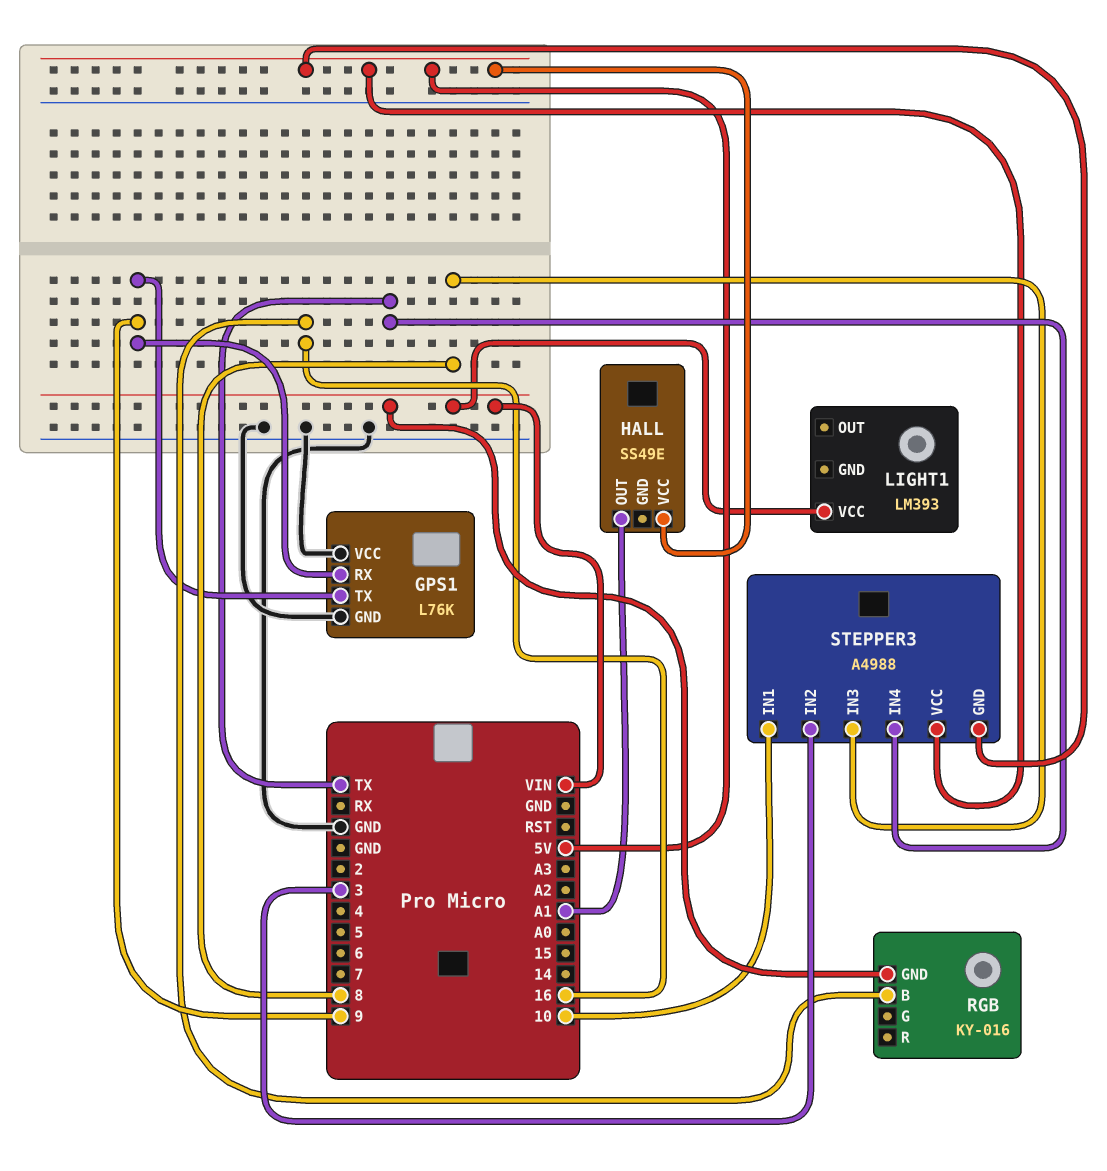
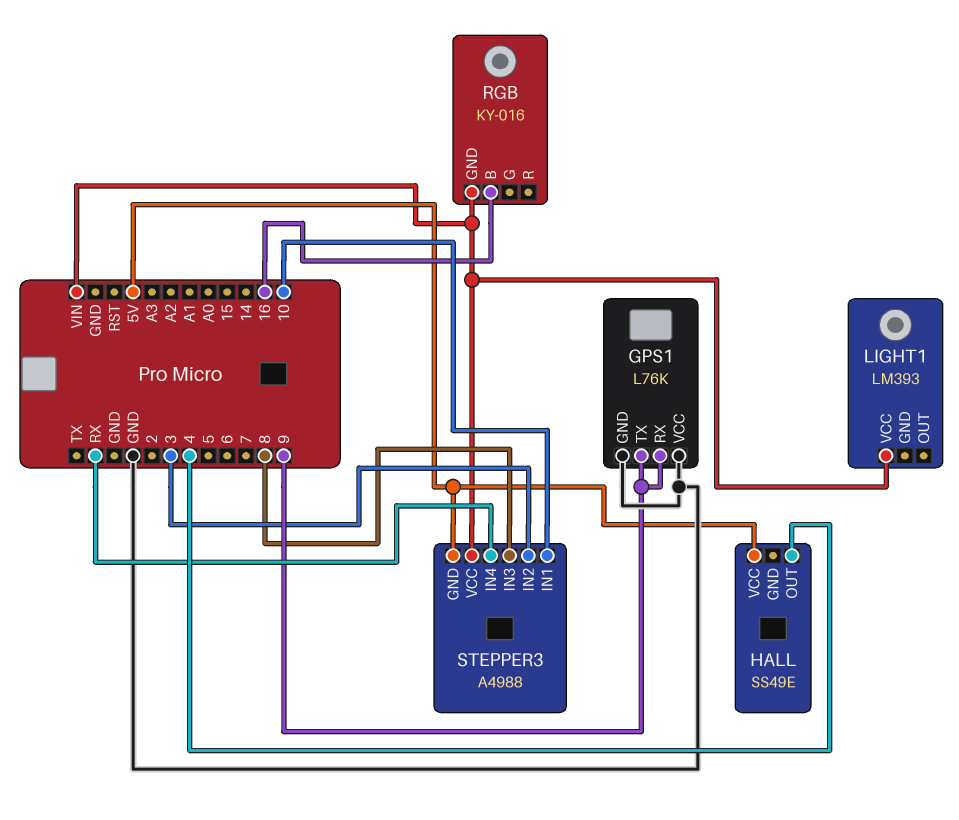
HALL pin OUT: A1 -> 4
STEPPER3 pin IN4: TX -> RX
STEPPER3 pin VCC: 5V -> VIN

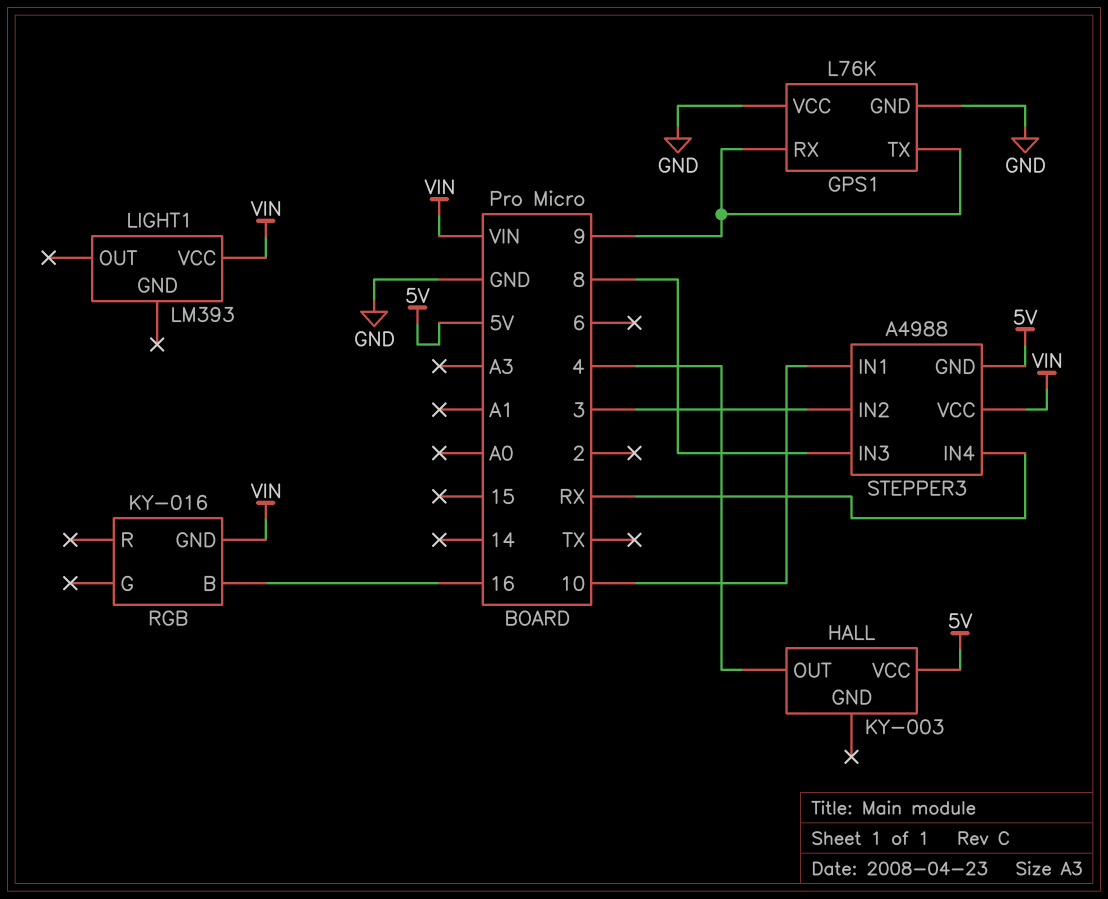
HALL: SS49E -> KY-003

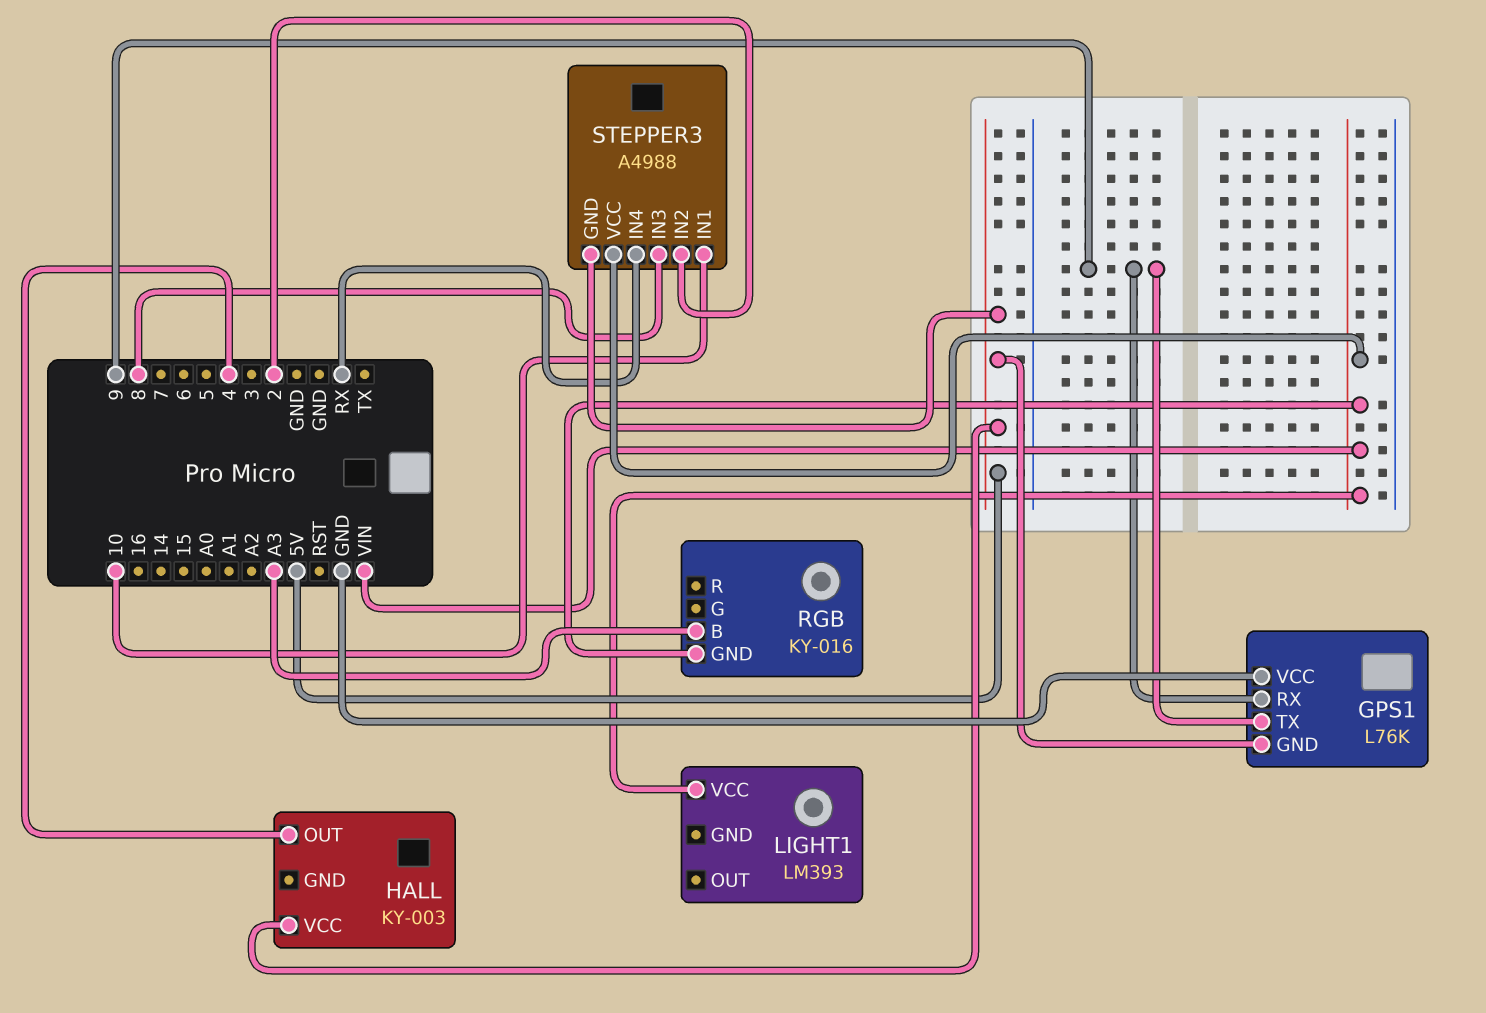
GPS1 pin GND: GND -> 5V
RGB pin B: 16 -> A3
STEPPER3 pin IN2: 3 -> 2

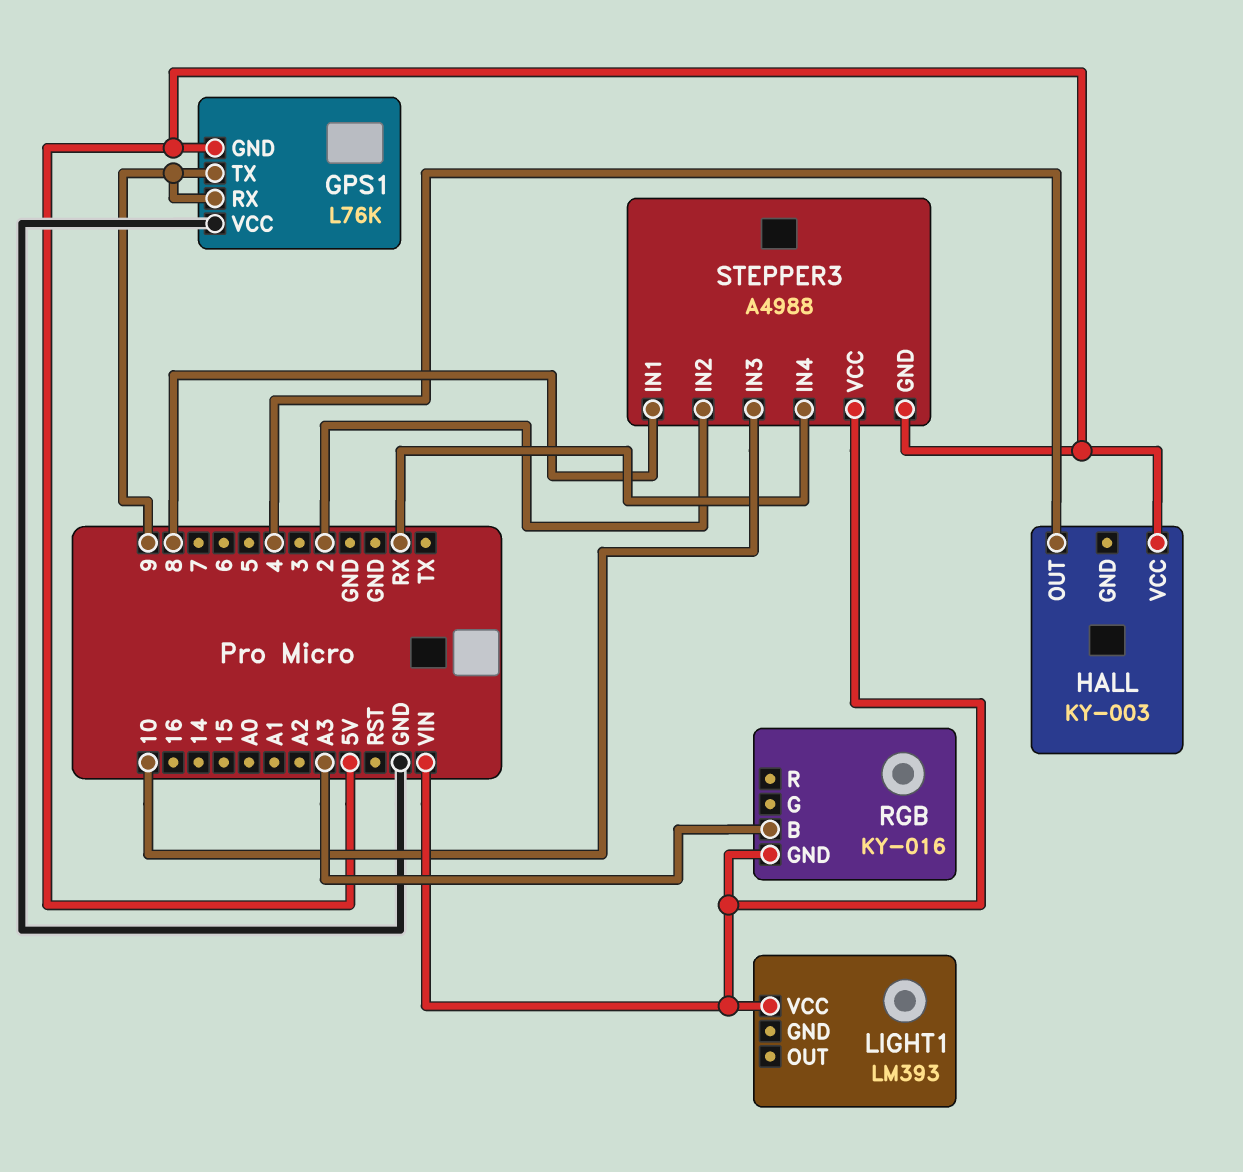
STEPPER3 pin IN1: 10 -> 8
STEPPER3 pin IN3: 8 -> 10

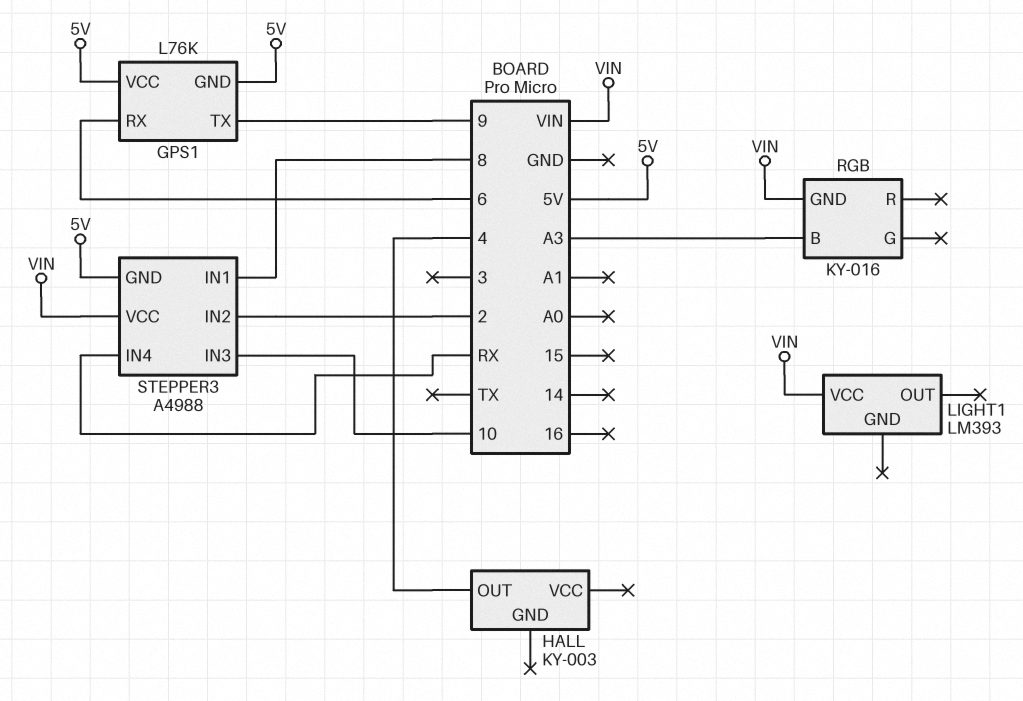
GPS1 pin RX: 9 -> 6
GPS1 pin VCC: GND -> 5V
HALL pin VCC: 5V -> none

